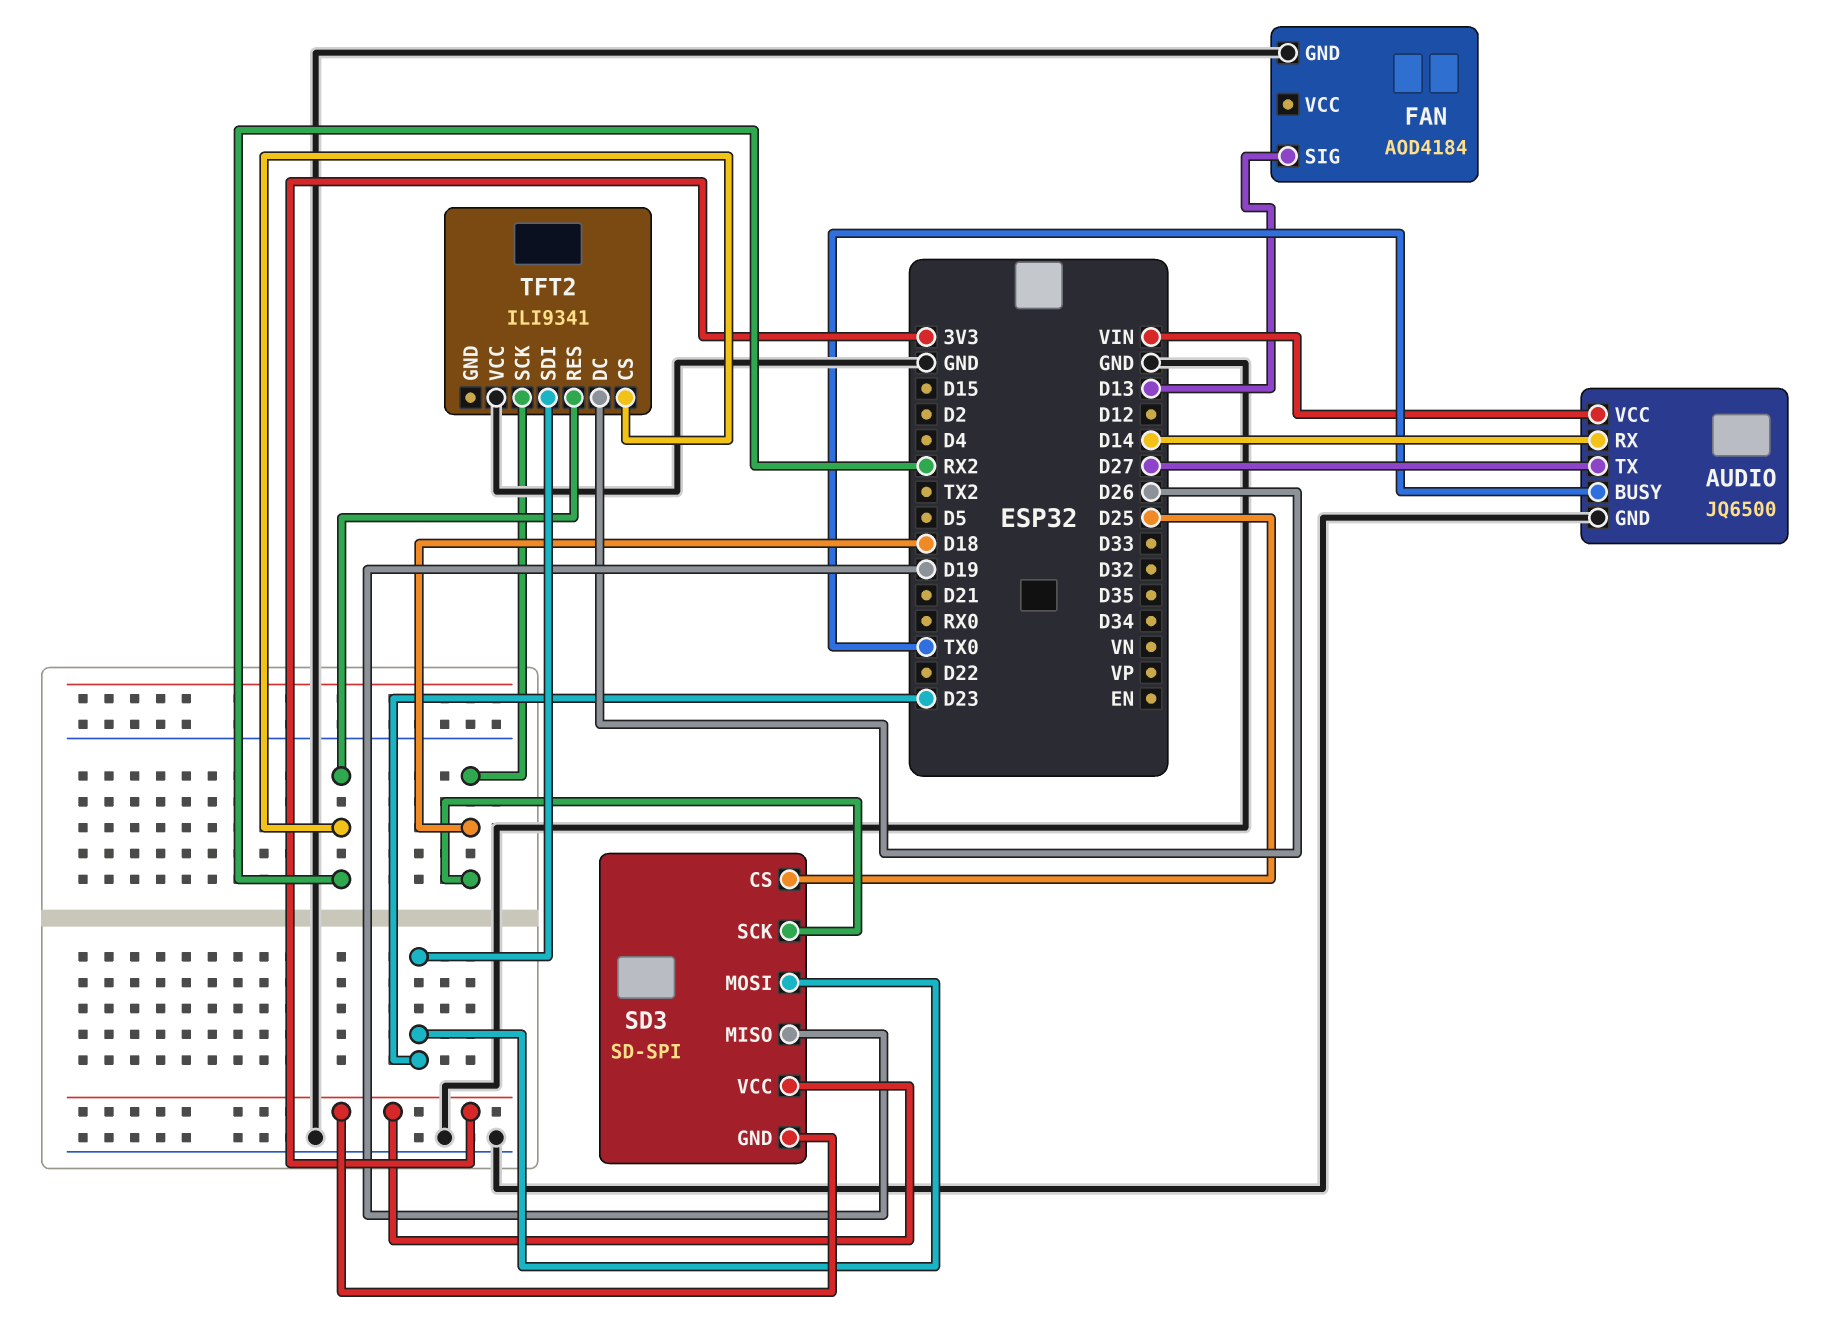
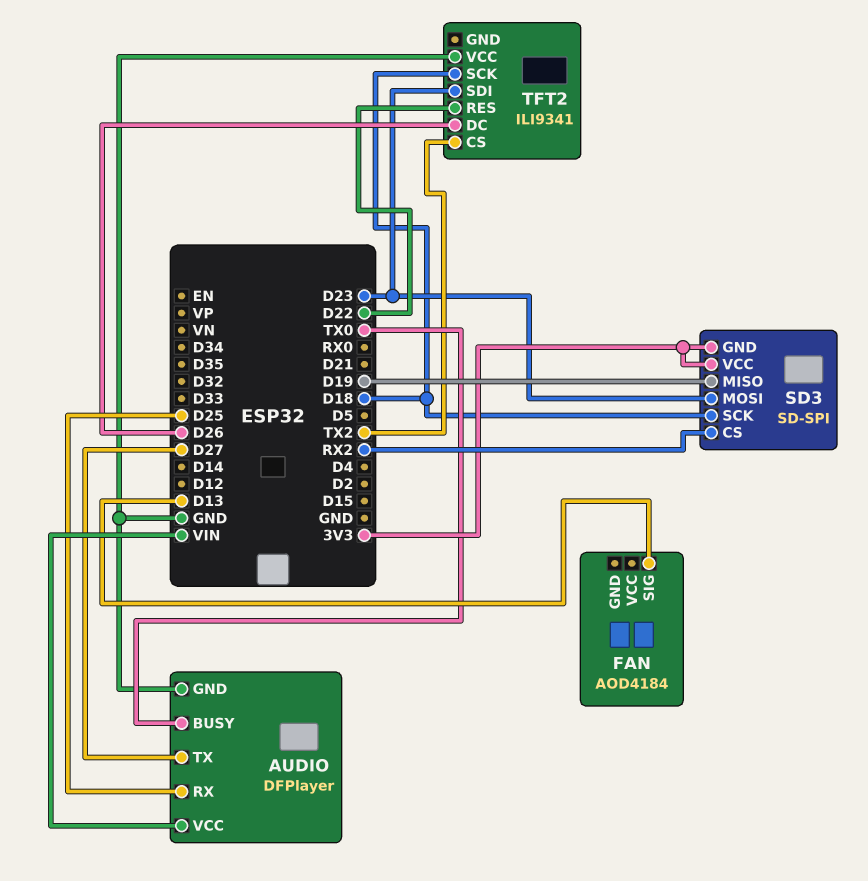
AUDIO: JQ6500 -> DFPlayer
AUDIO pin RX: D14 -> D25
FAN pin GND: GND -> none
SD3 pin CS: D25 -> RX2
TFT2 pin CS: RX2 -> TX2
TFT2 pin RES: RX2 -> D22

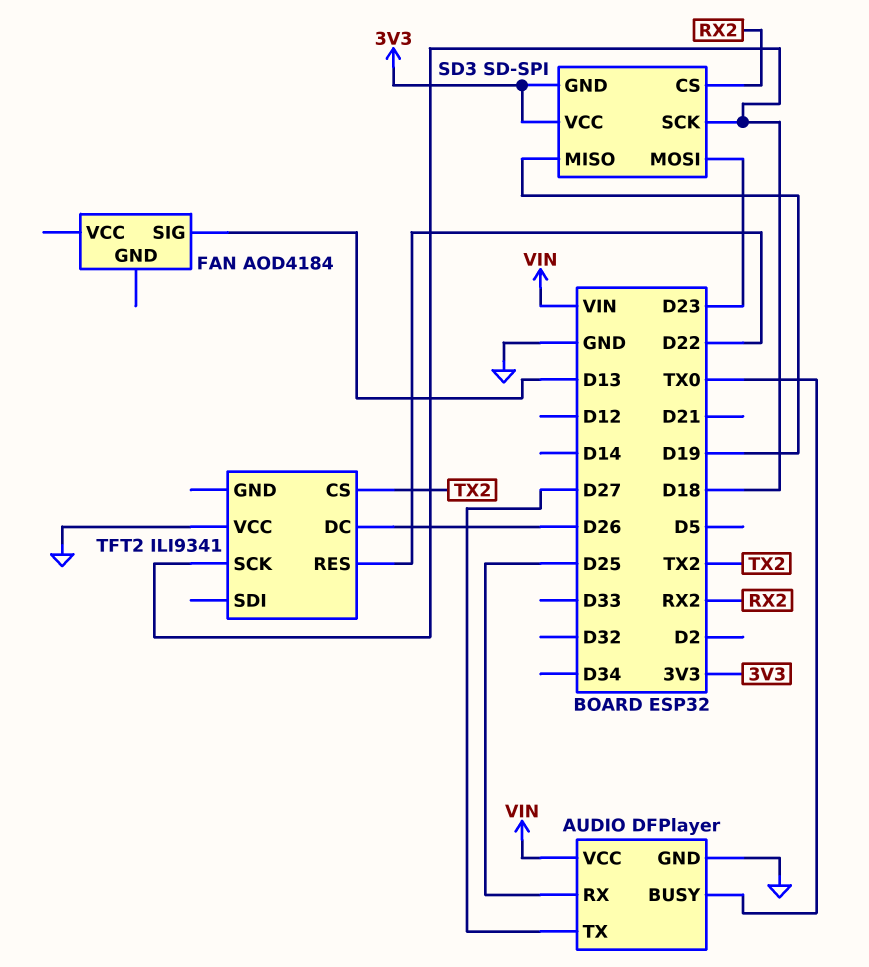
TFT2 pin SDI: D23 -> none

